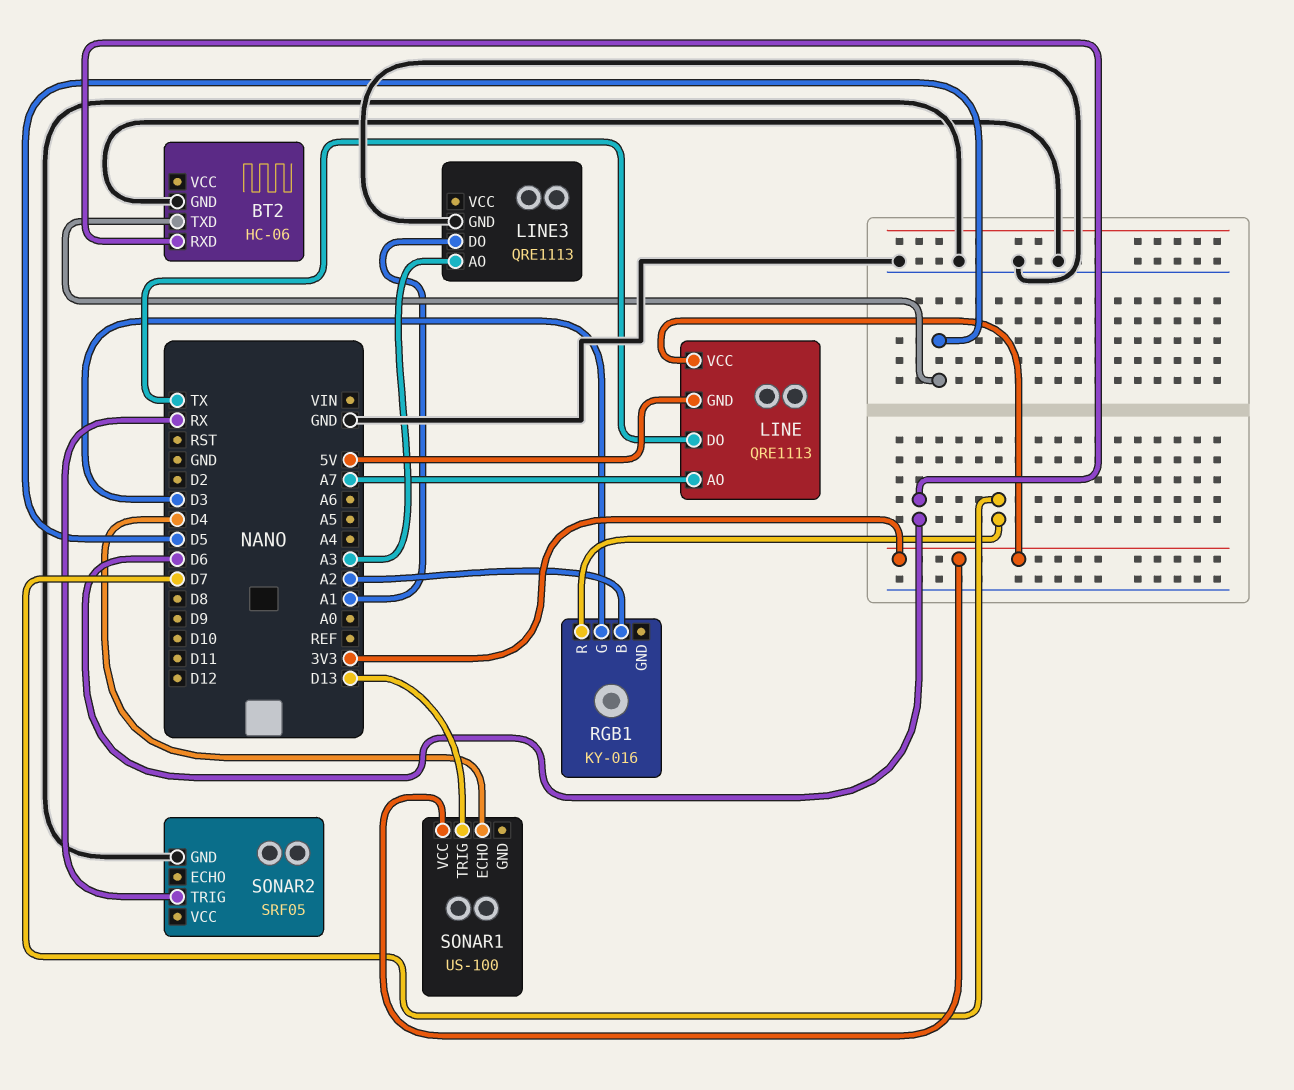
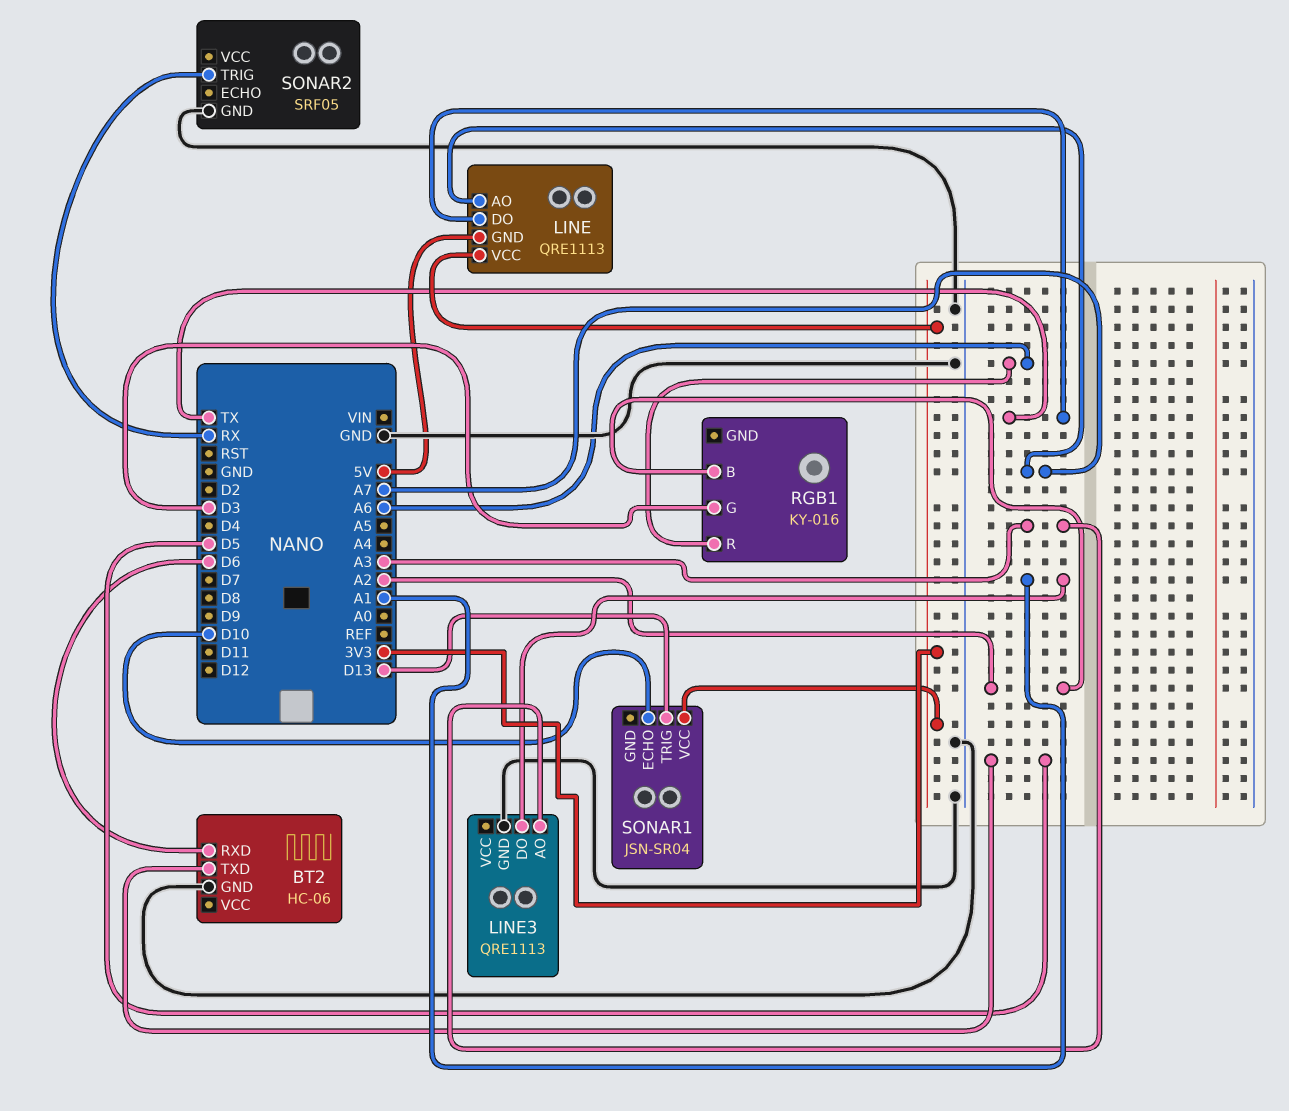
RGB1 pin R: D7 -> A6
SONAR1: US-100 -> JSN-SR04
SONAR1 pin ECHO: D4 -> D10

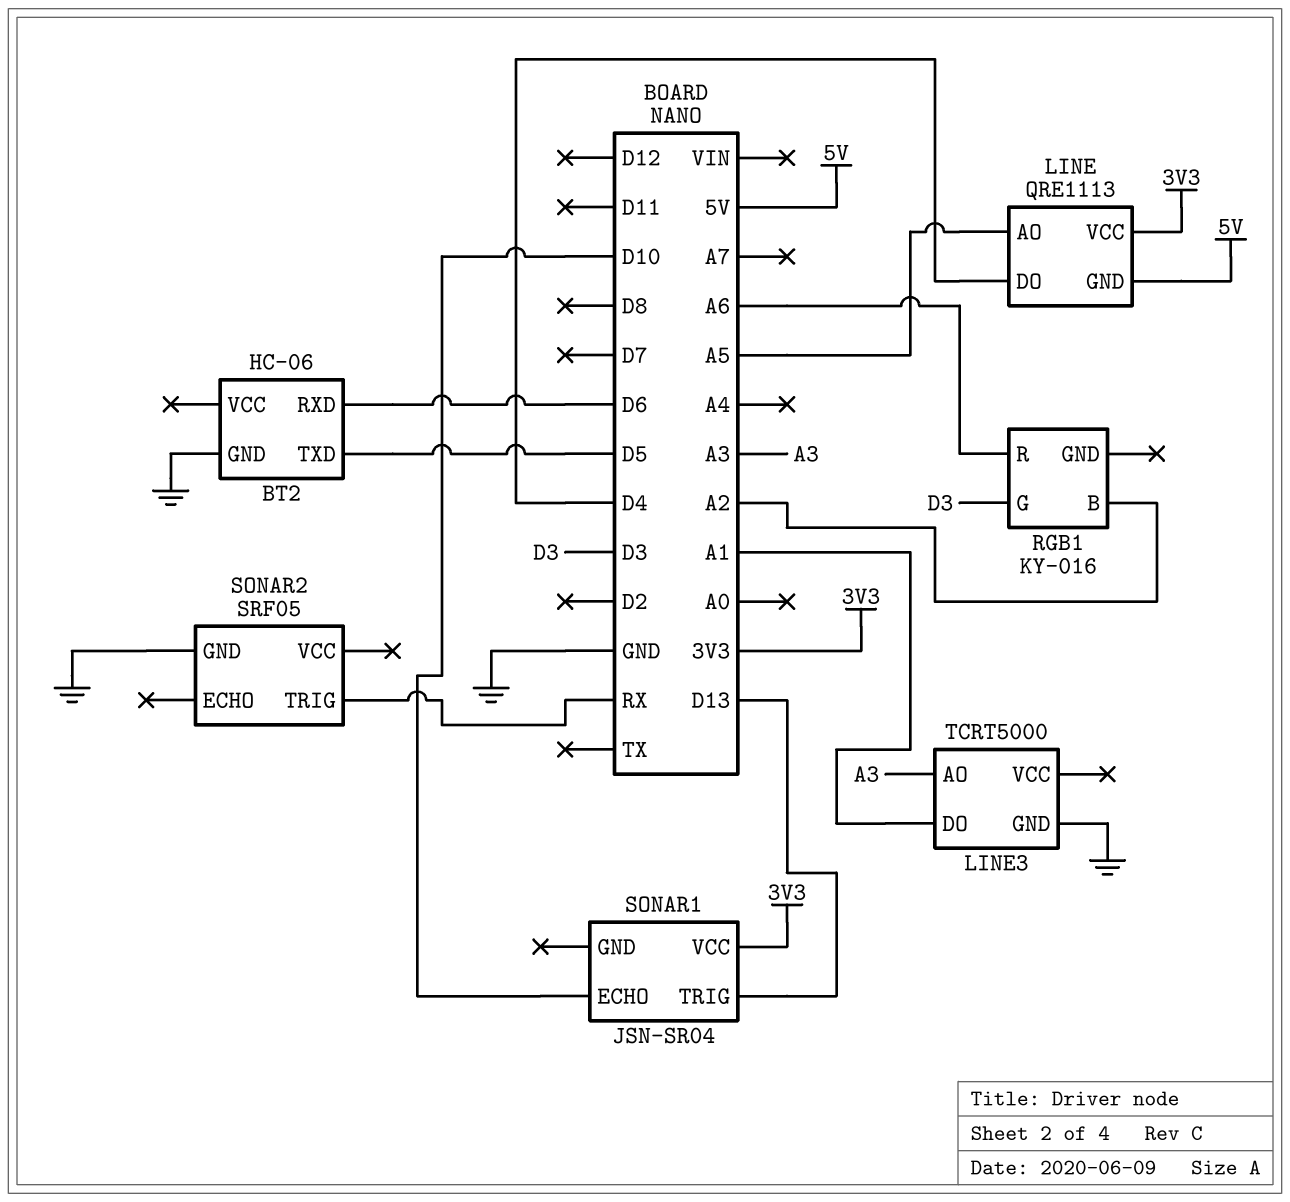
LINE pin AO: A7 -> A5
LINE pin DO: TX -> D4
LINE3: QRE1113 -> TCRT5000

